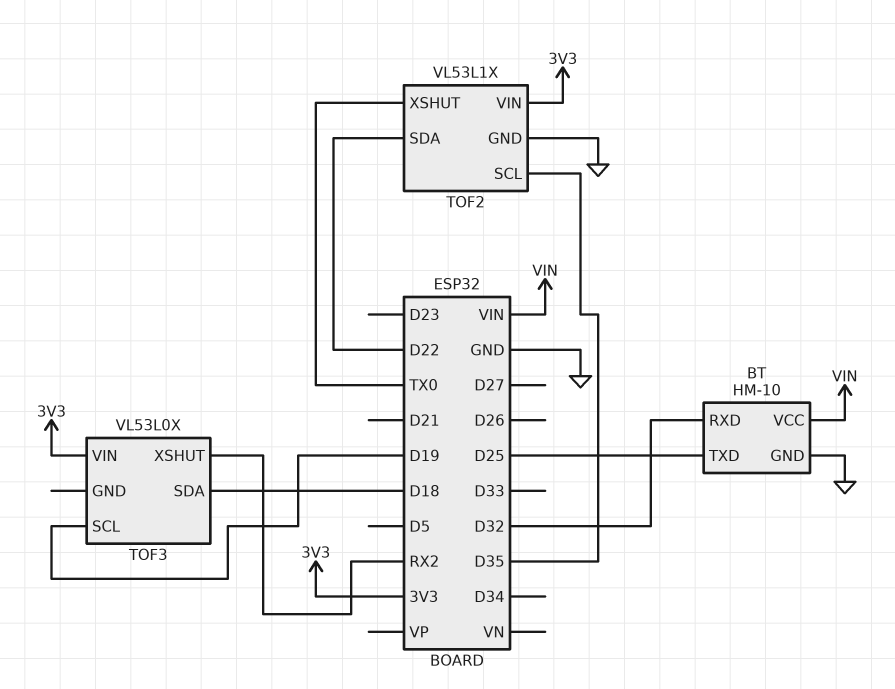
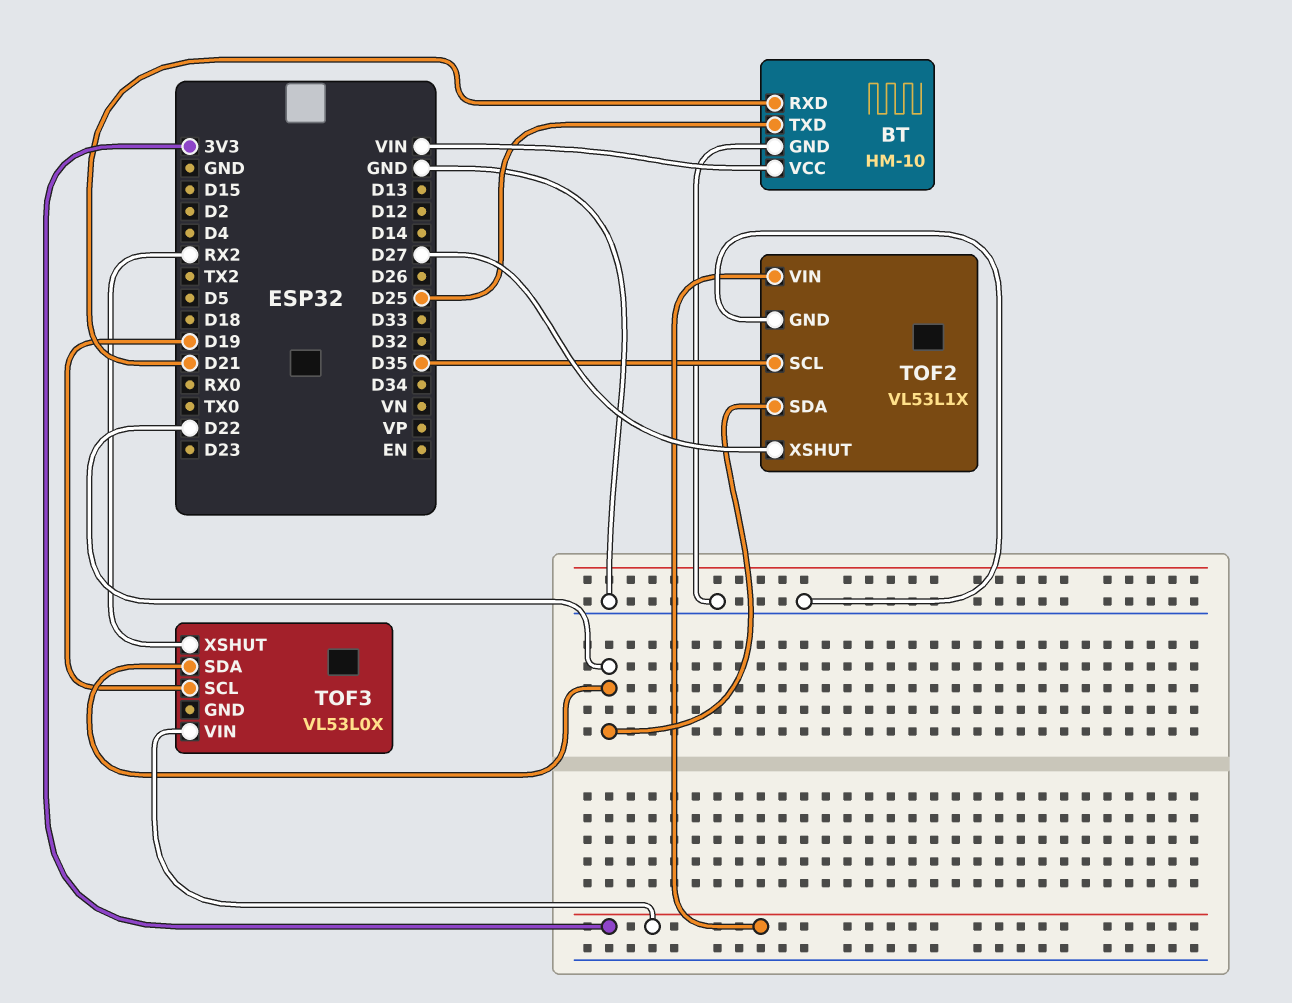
BT pin RXD: D32 -> D21
TOF2 pin XSHUT: TX0 -> D27
TOF3 pin SDA: D18 -> D22

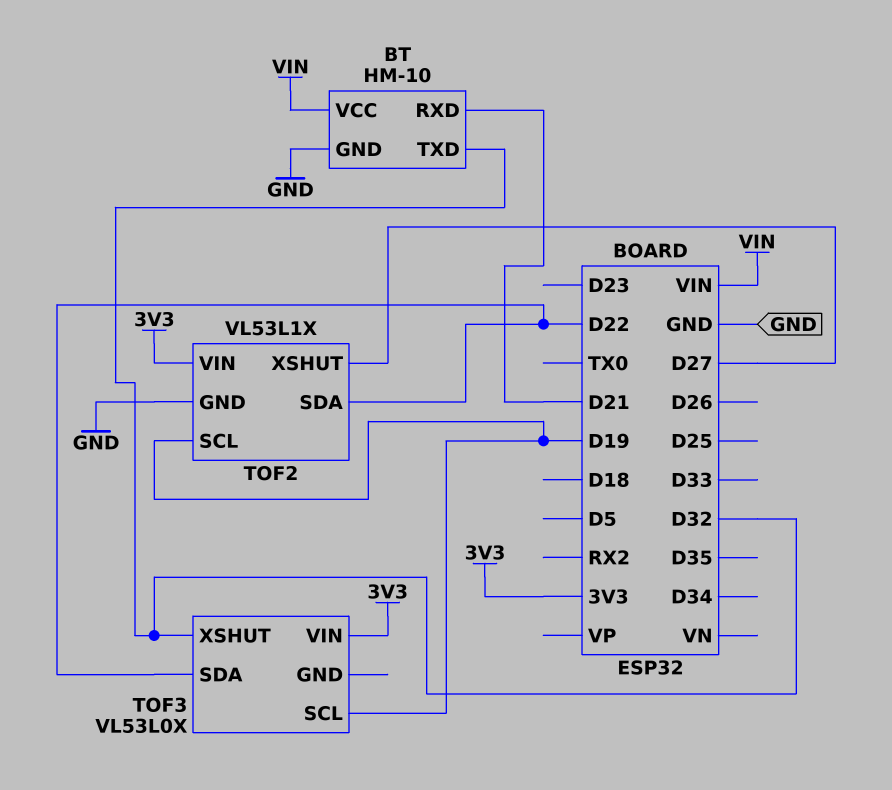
BT pin TXD: D25 -> D32
TOF2 pin SCL: D35 -> D19
TOF3 pin XSHUT: RX2 -> D32

